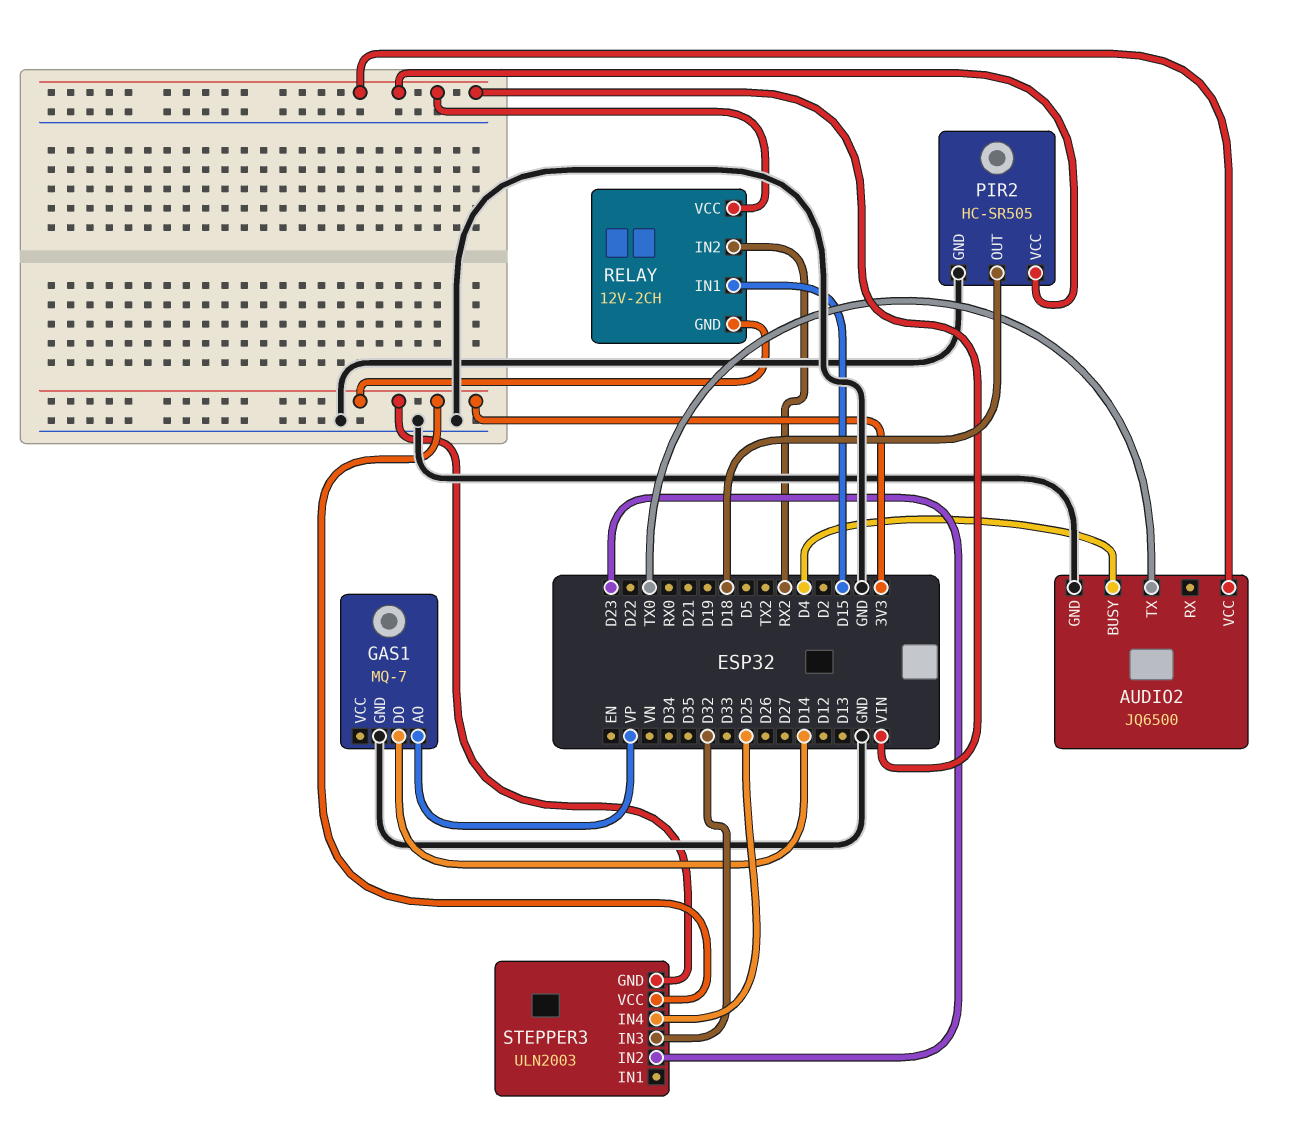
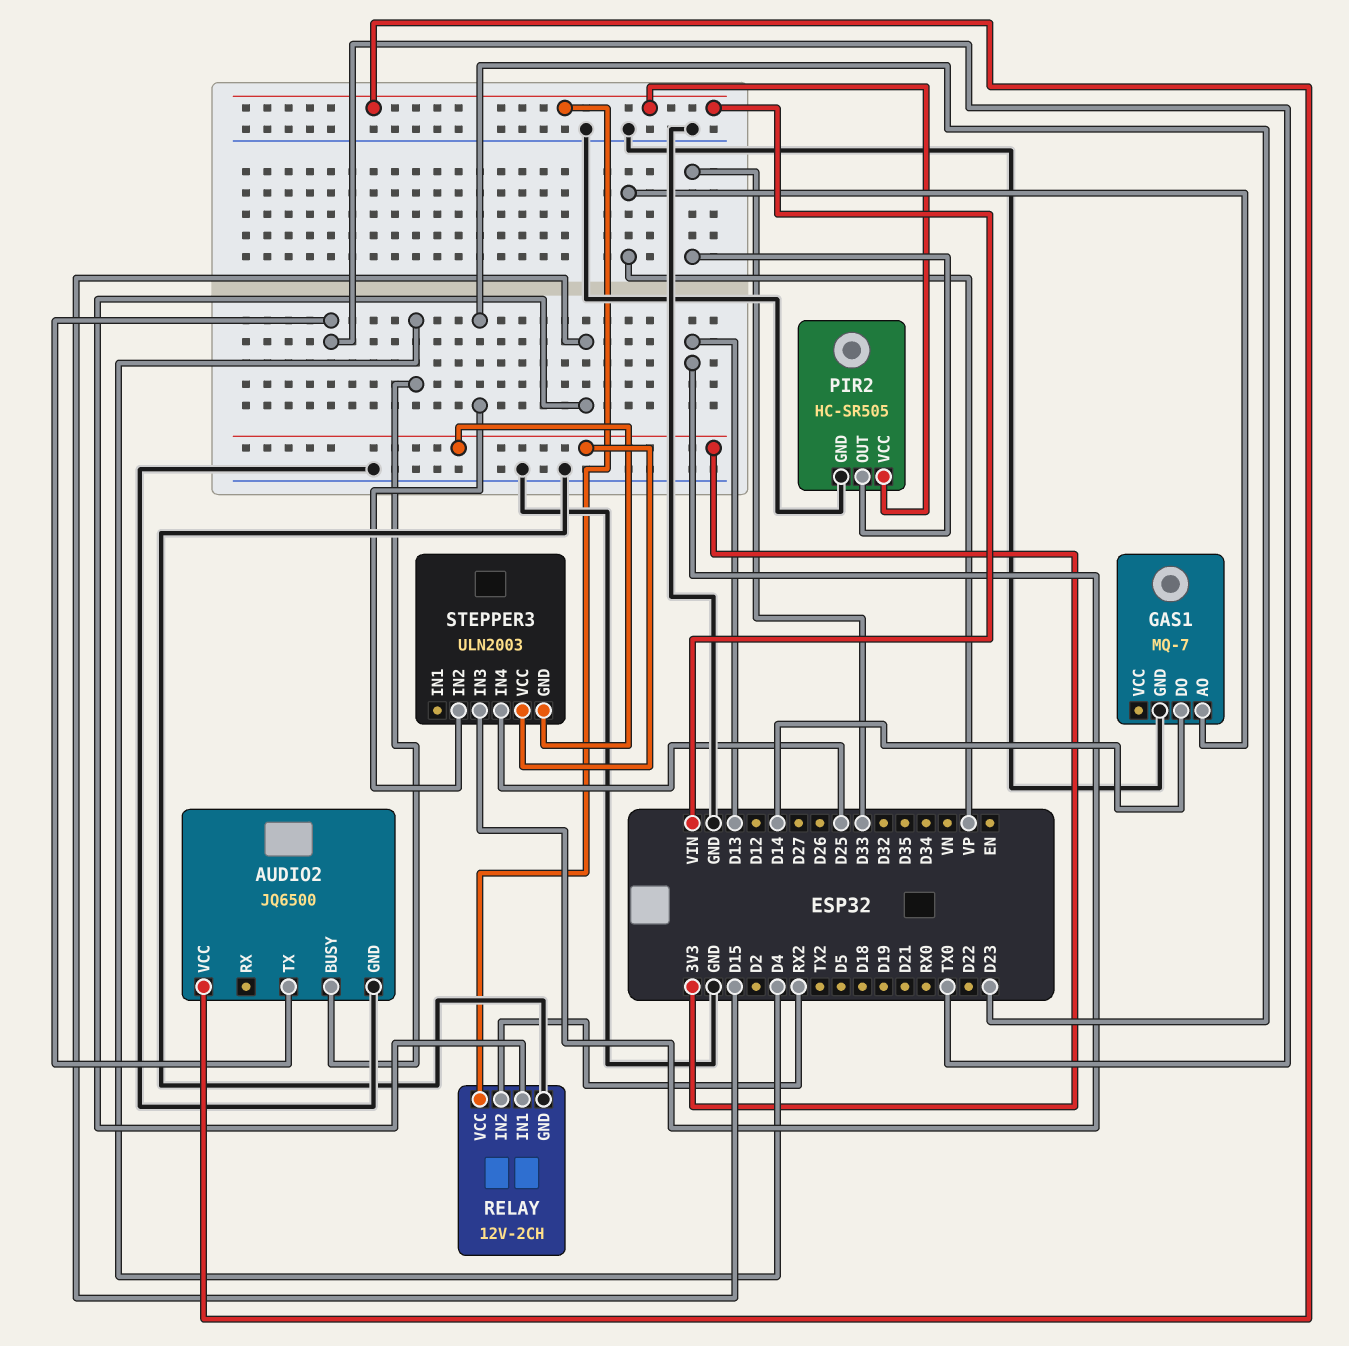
PIR2 pin OUT: D18 -> D33
RELAY pin GND: 3V3 -> GND
STEPPER3 pin IN3: D32 -> D13

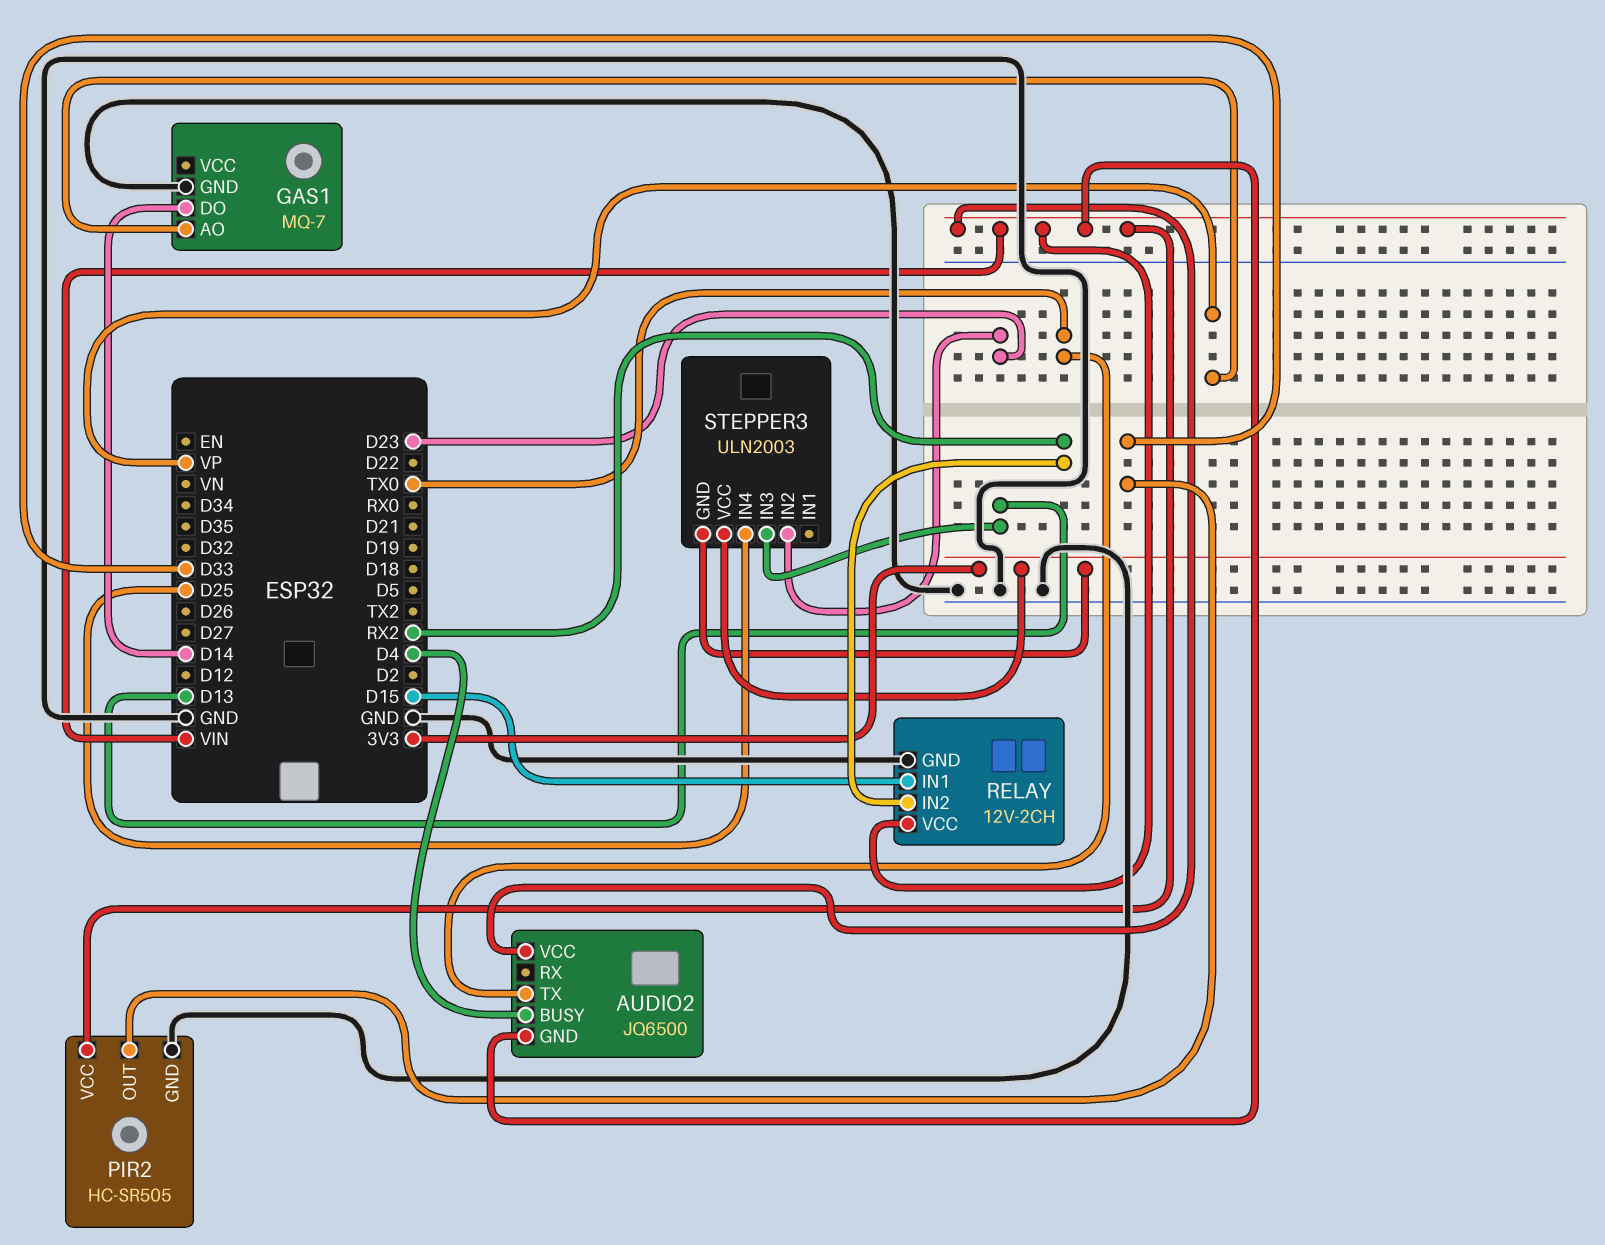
AUDIO2 pin GND: GND -> VIN

